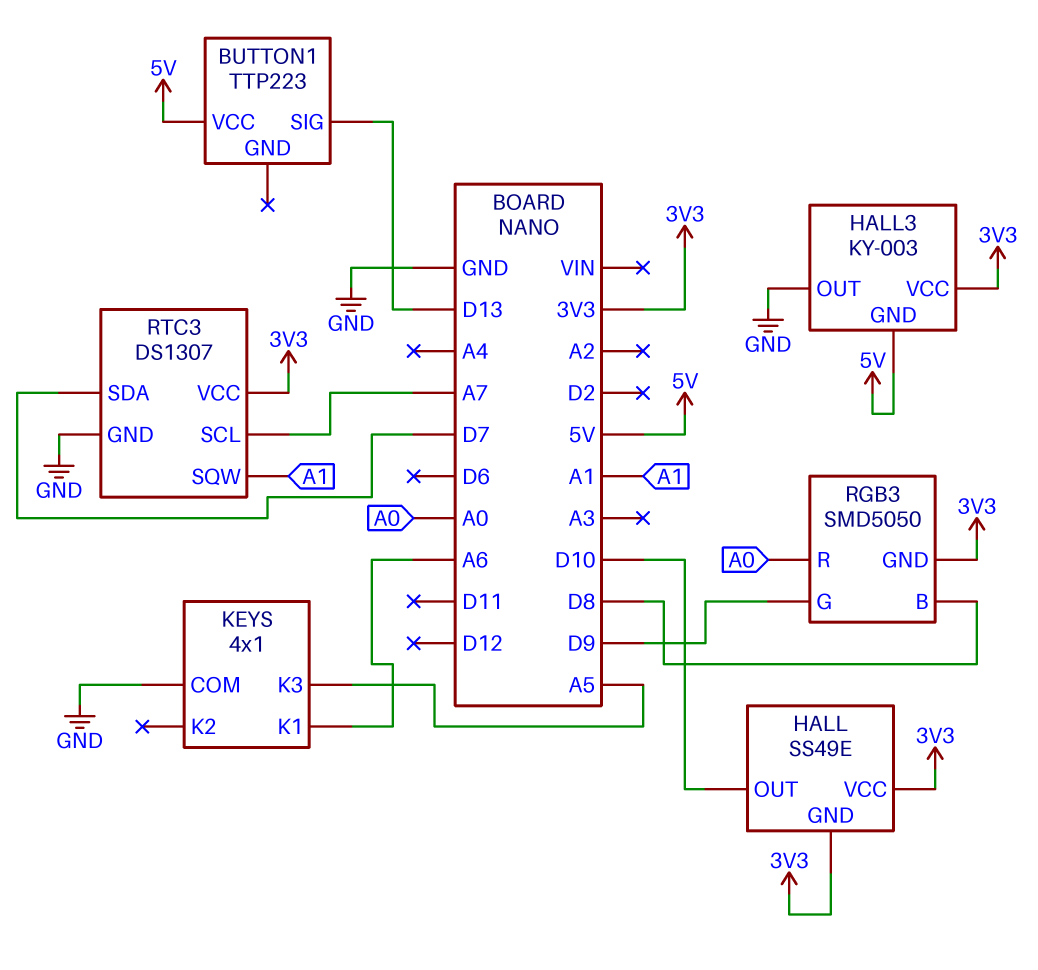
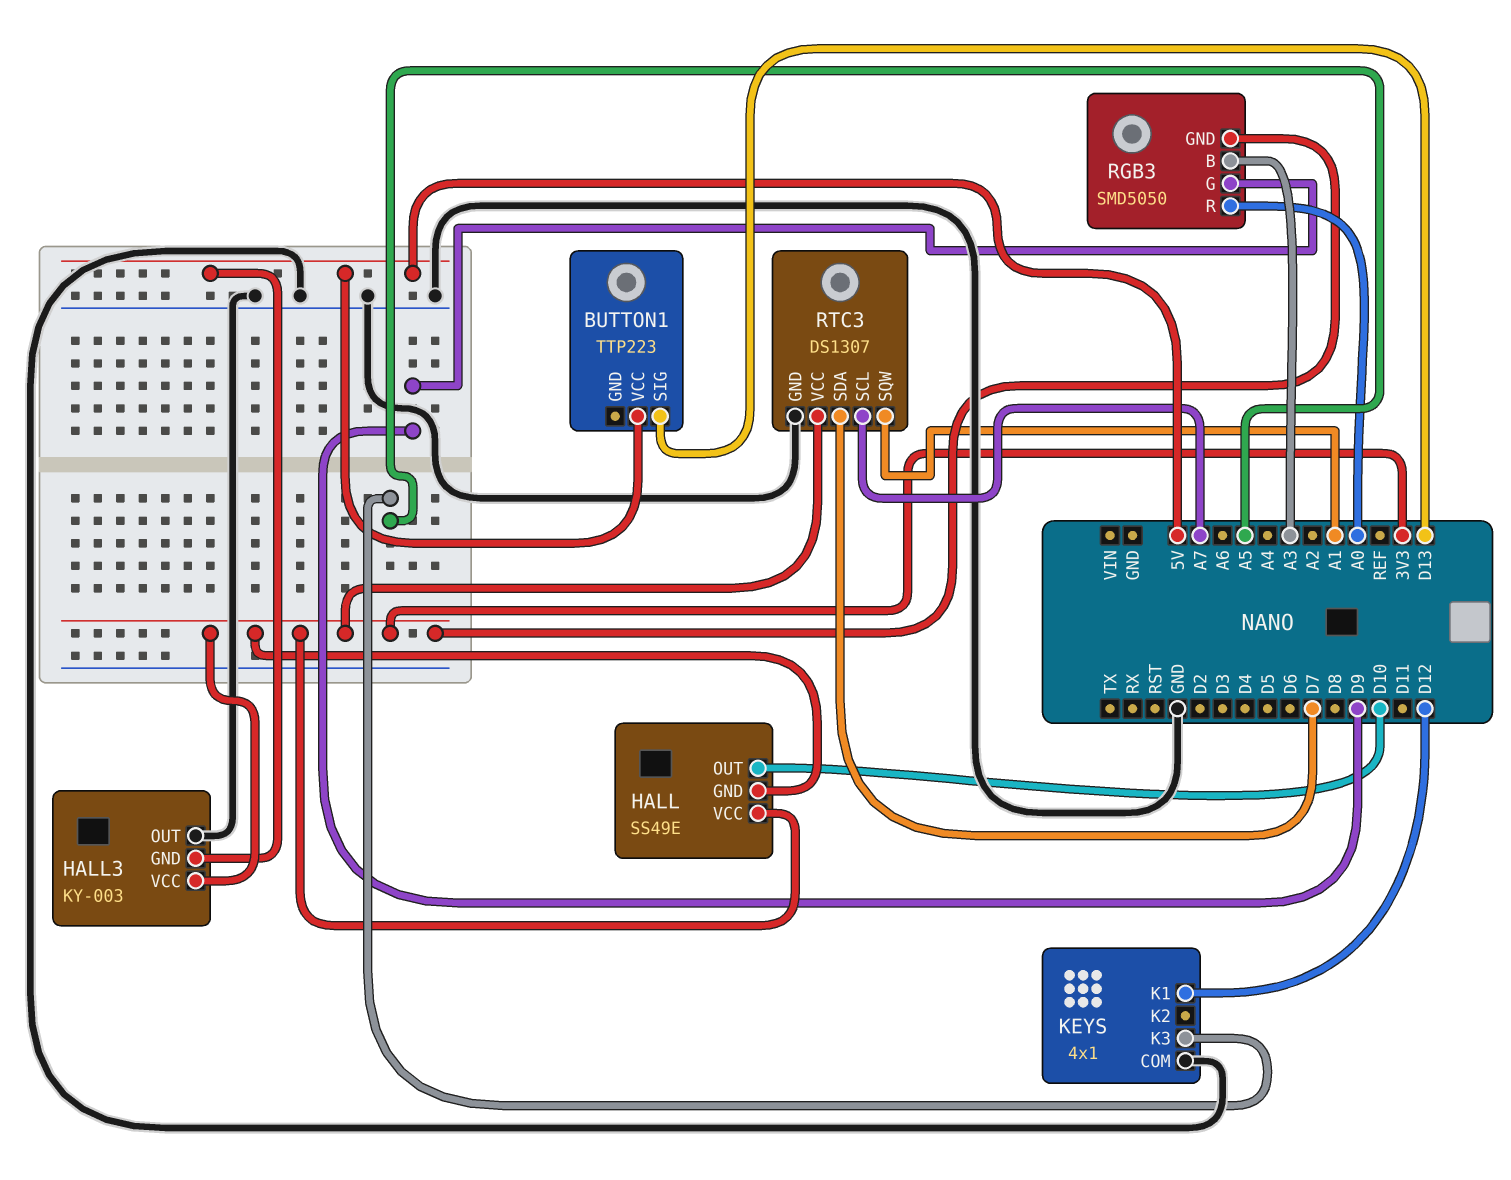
KEYS pin K1: A6 -> D12
RGB3 pin B: D8 -> A3

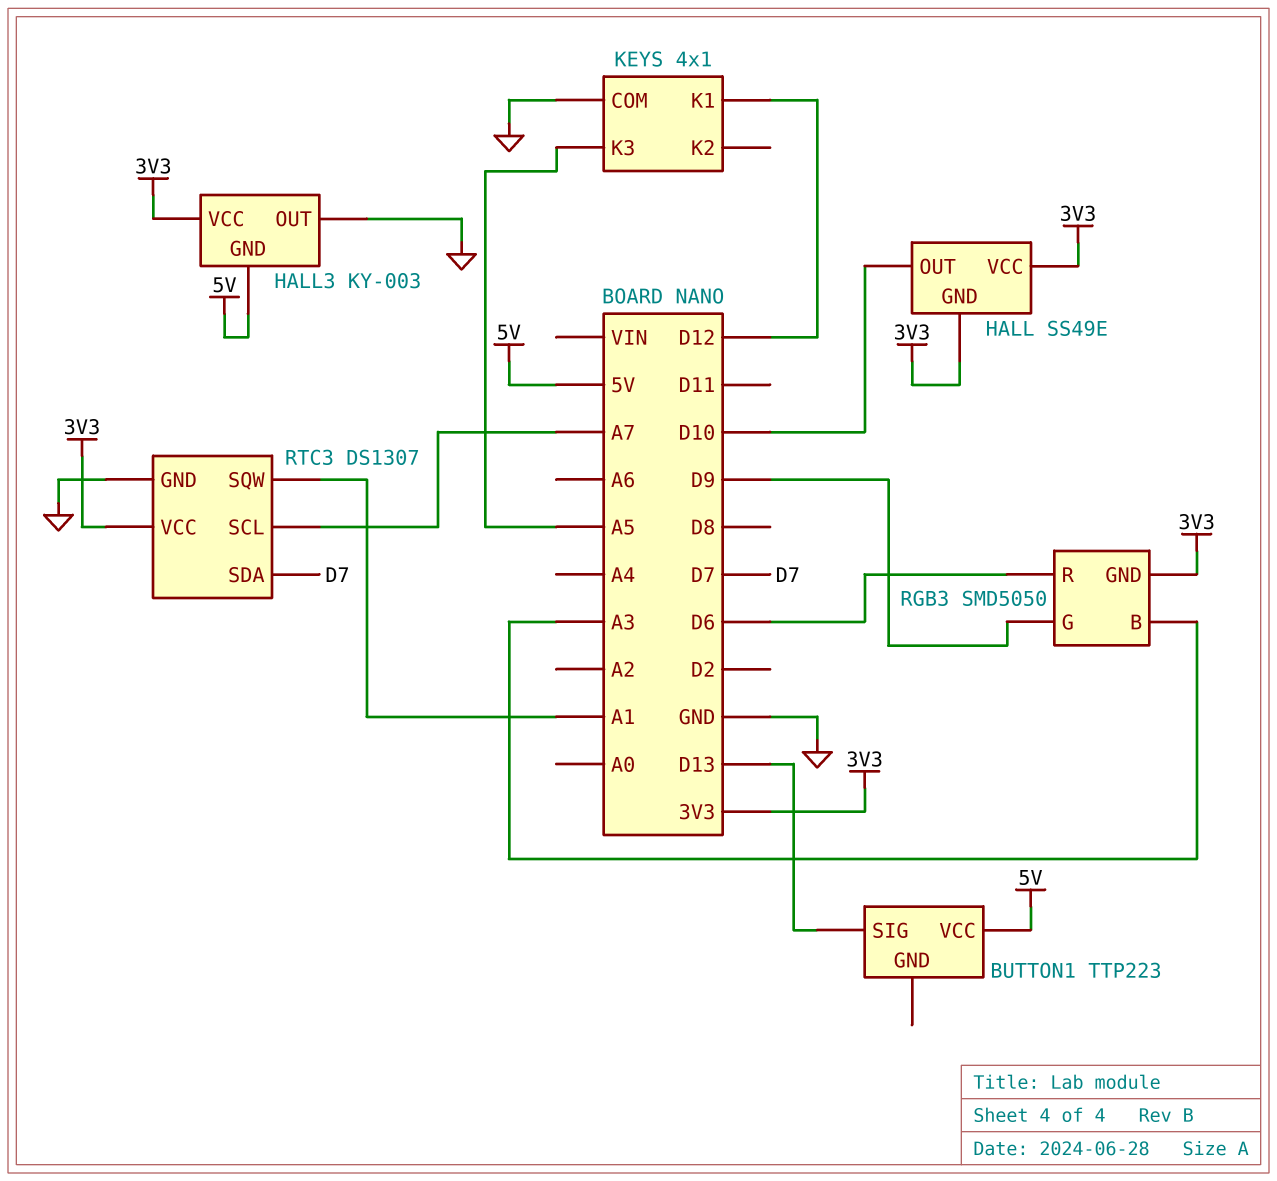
RGB3 pin R: A0 -> D6

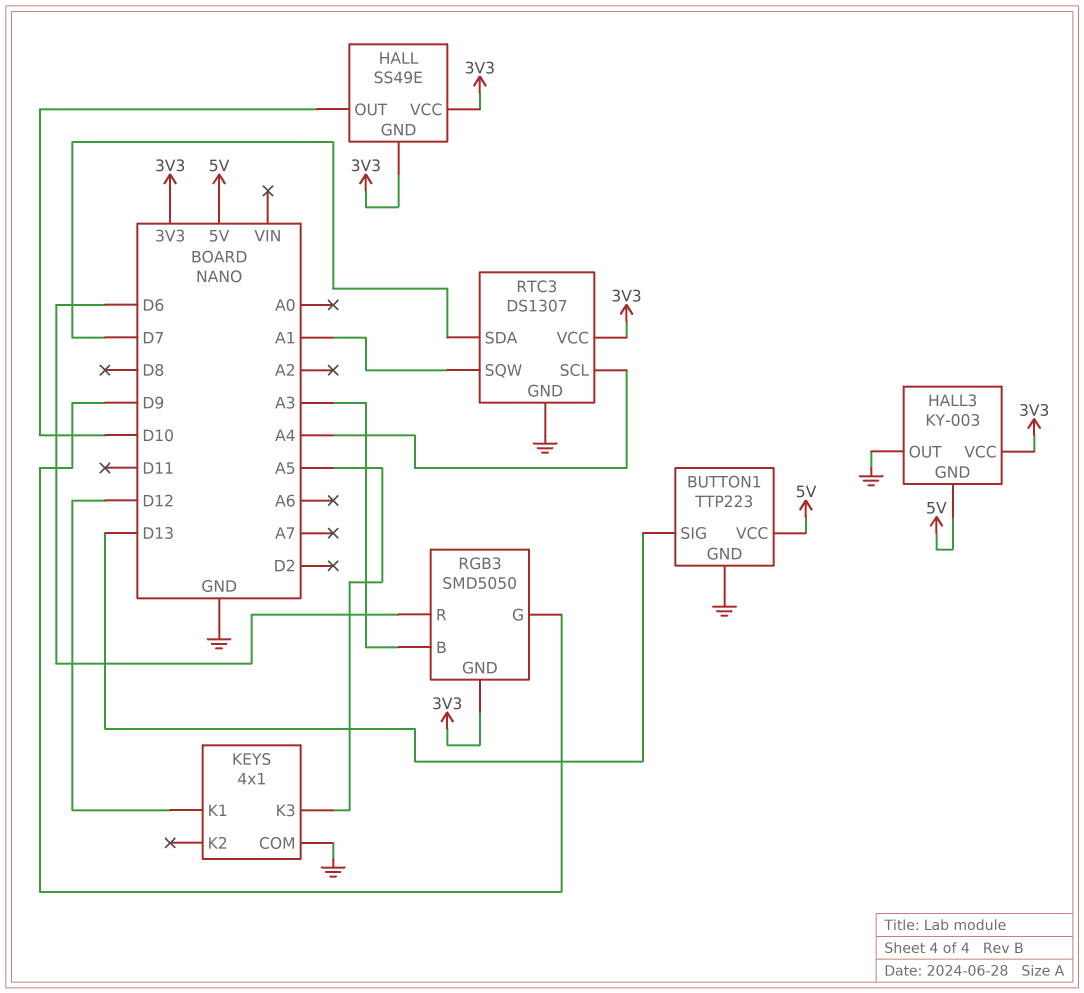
BUTTON1 pin GND: none -> GND
RTC3 pin SCL: A7 -> A4

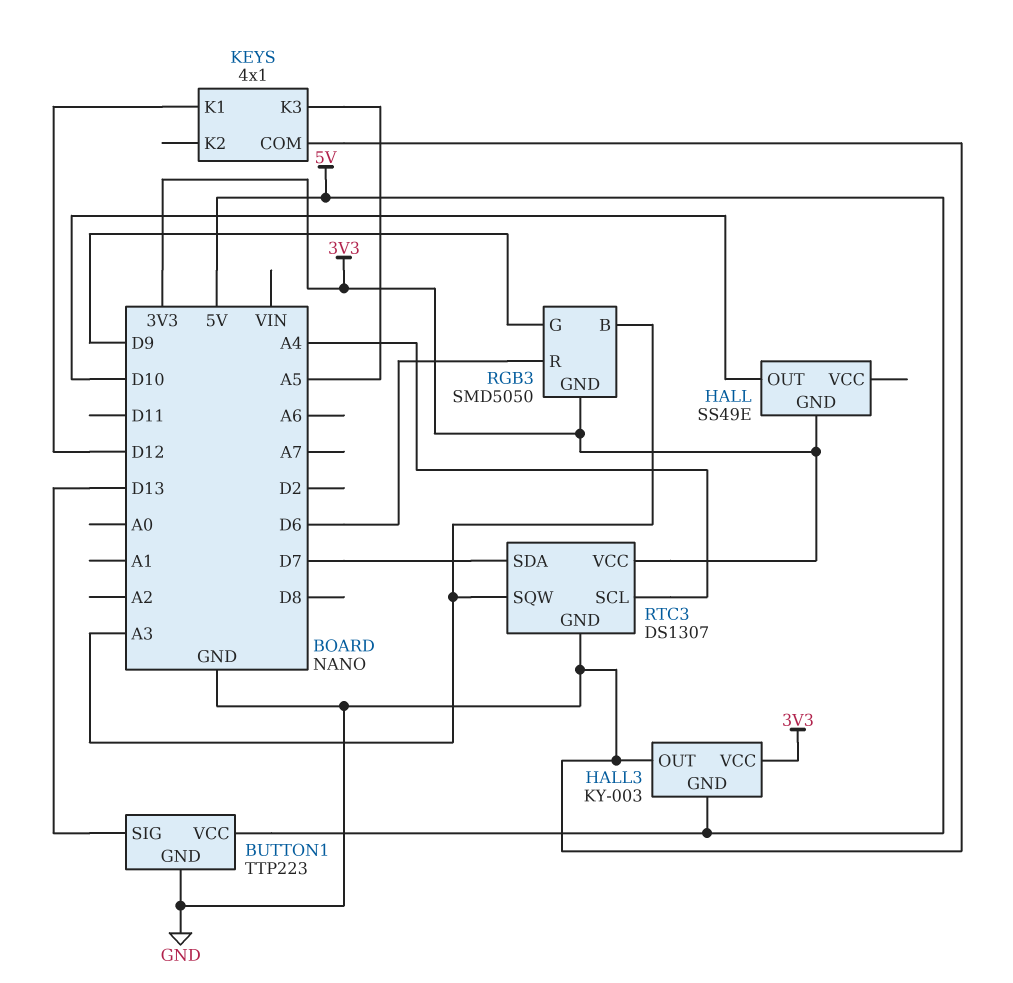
HALL pin VCC: 3V3 -> none
RTC3 pin SQW: A1 -> A3

